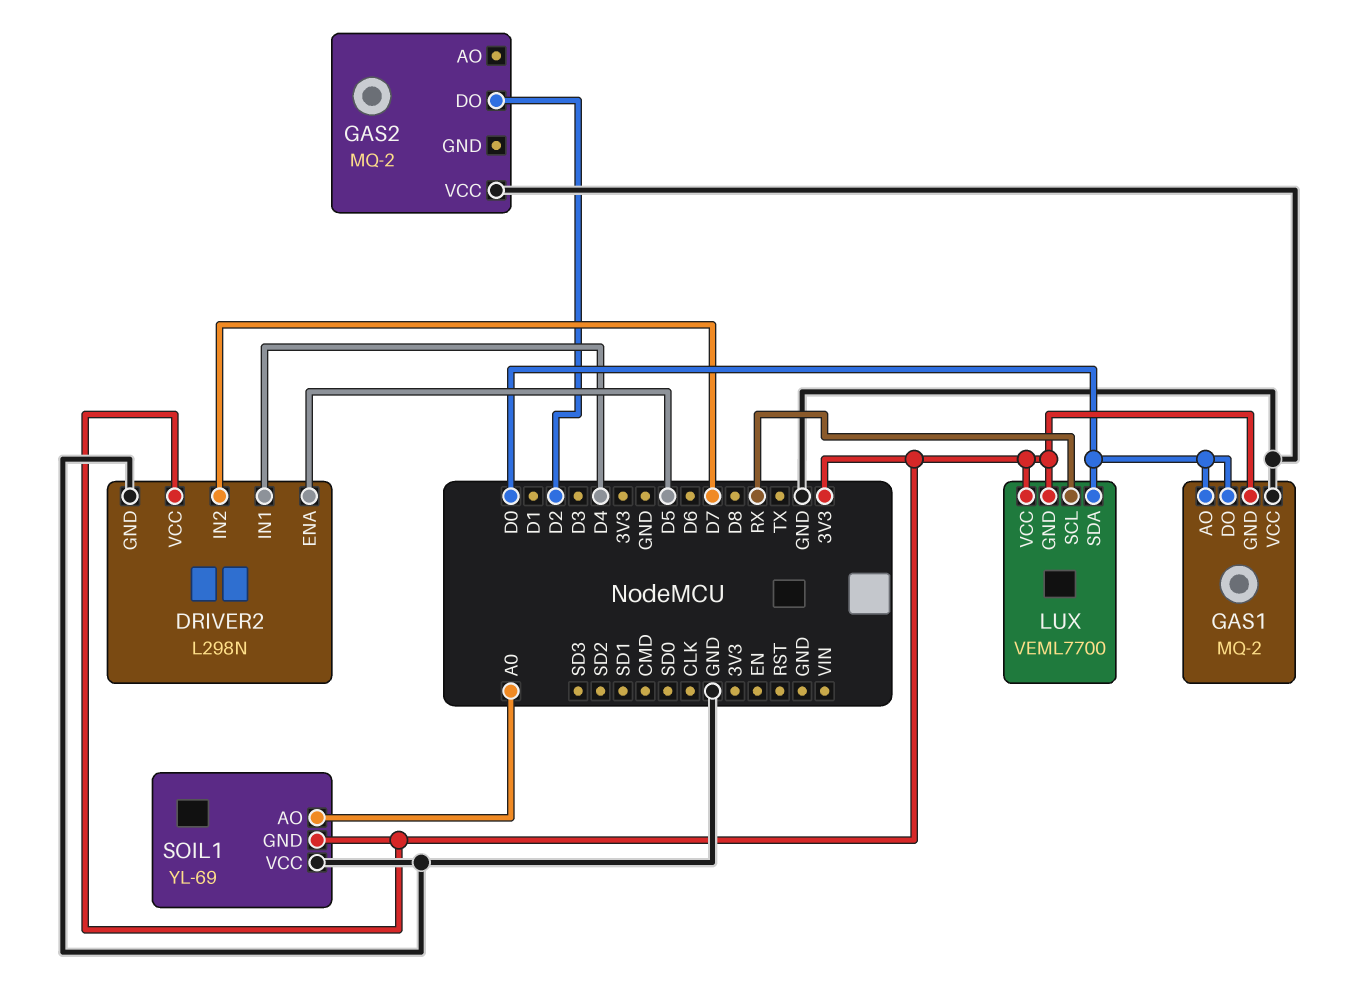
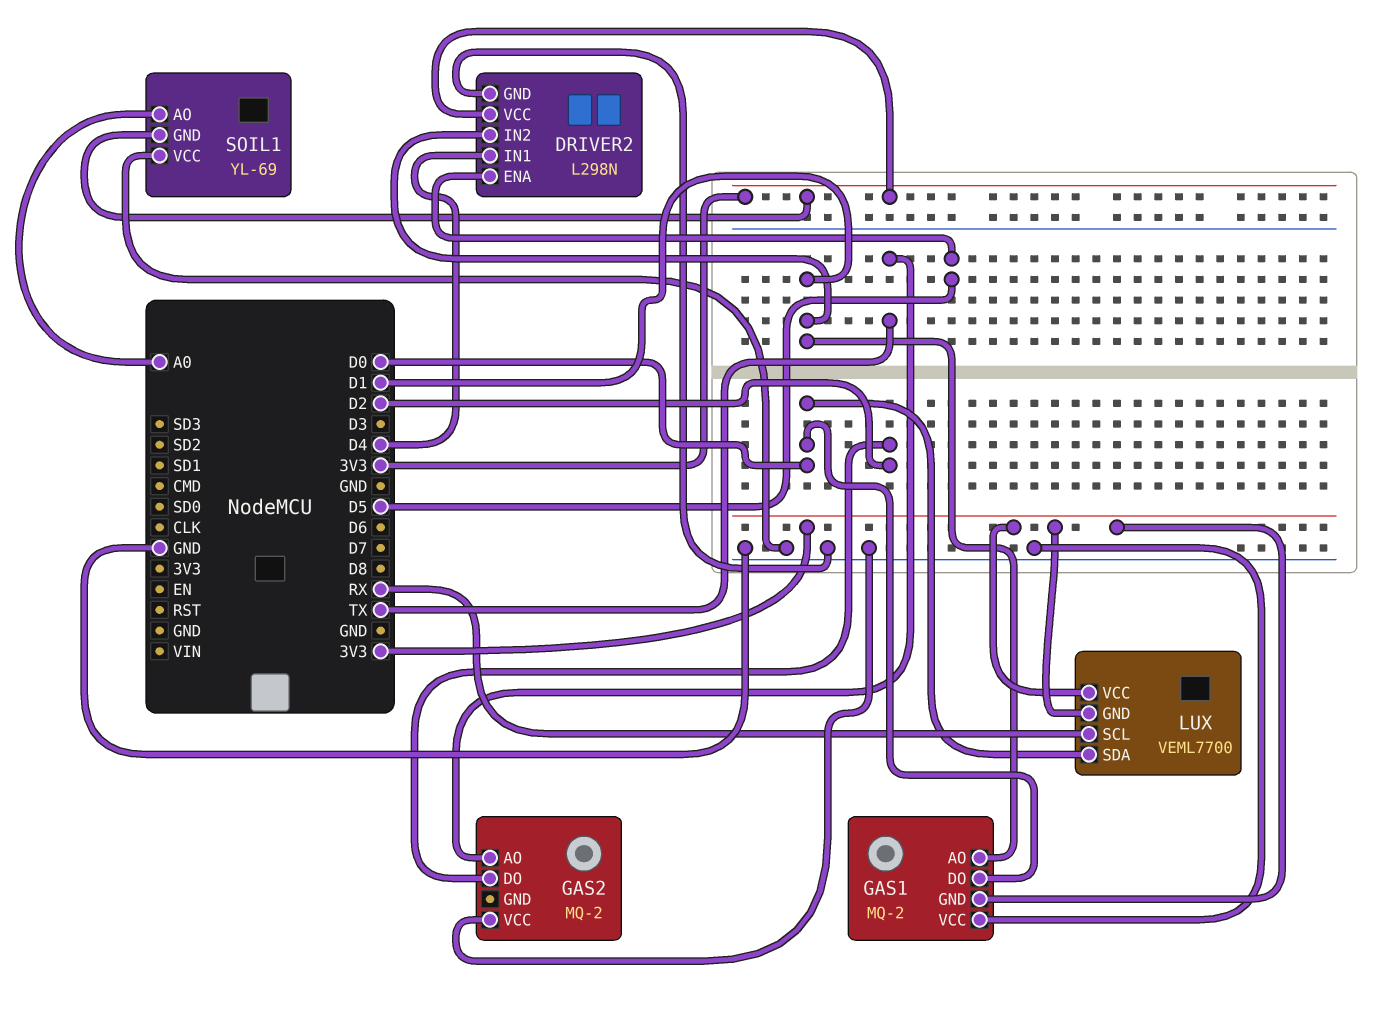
DRIVER2 pin IN2: D7 -> D1
GAS1 pin AO: D0 -> D1
GAS2 pin AO: none -> TX

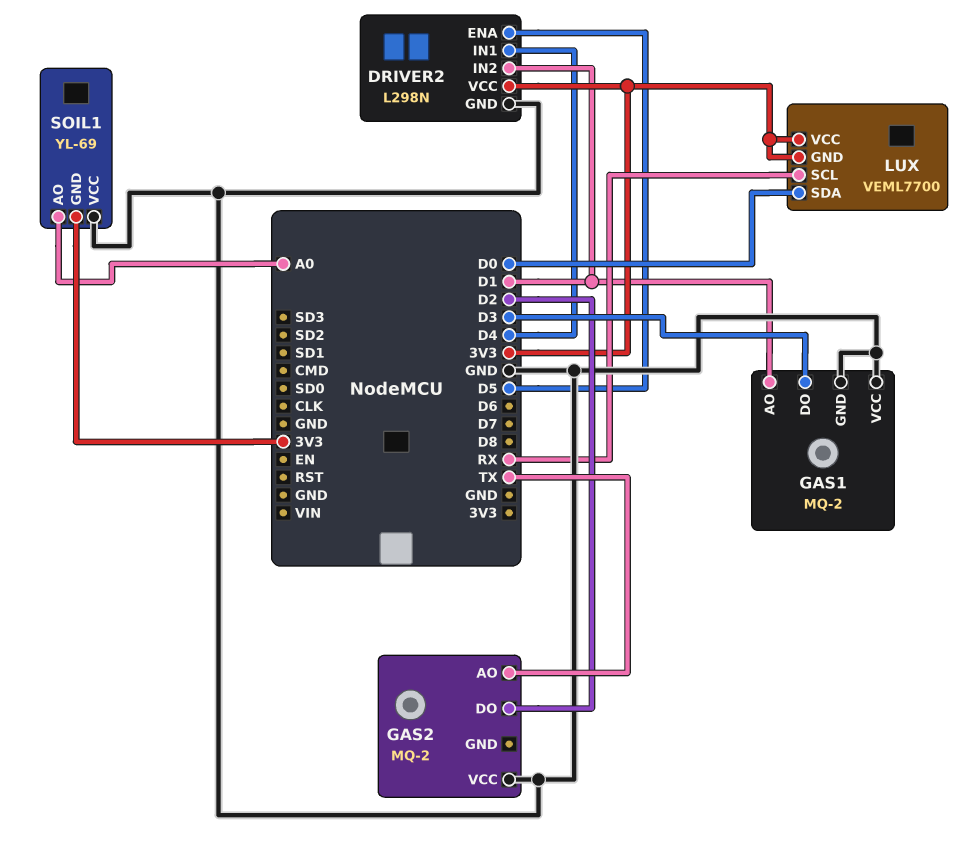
GAS1 pin DO: D0 -> D3
GAS1 pin GND: 3V3 -> GND

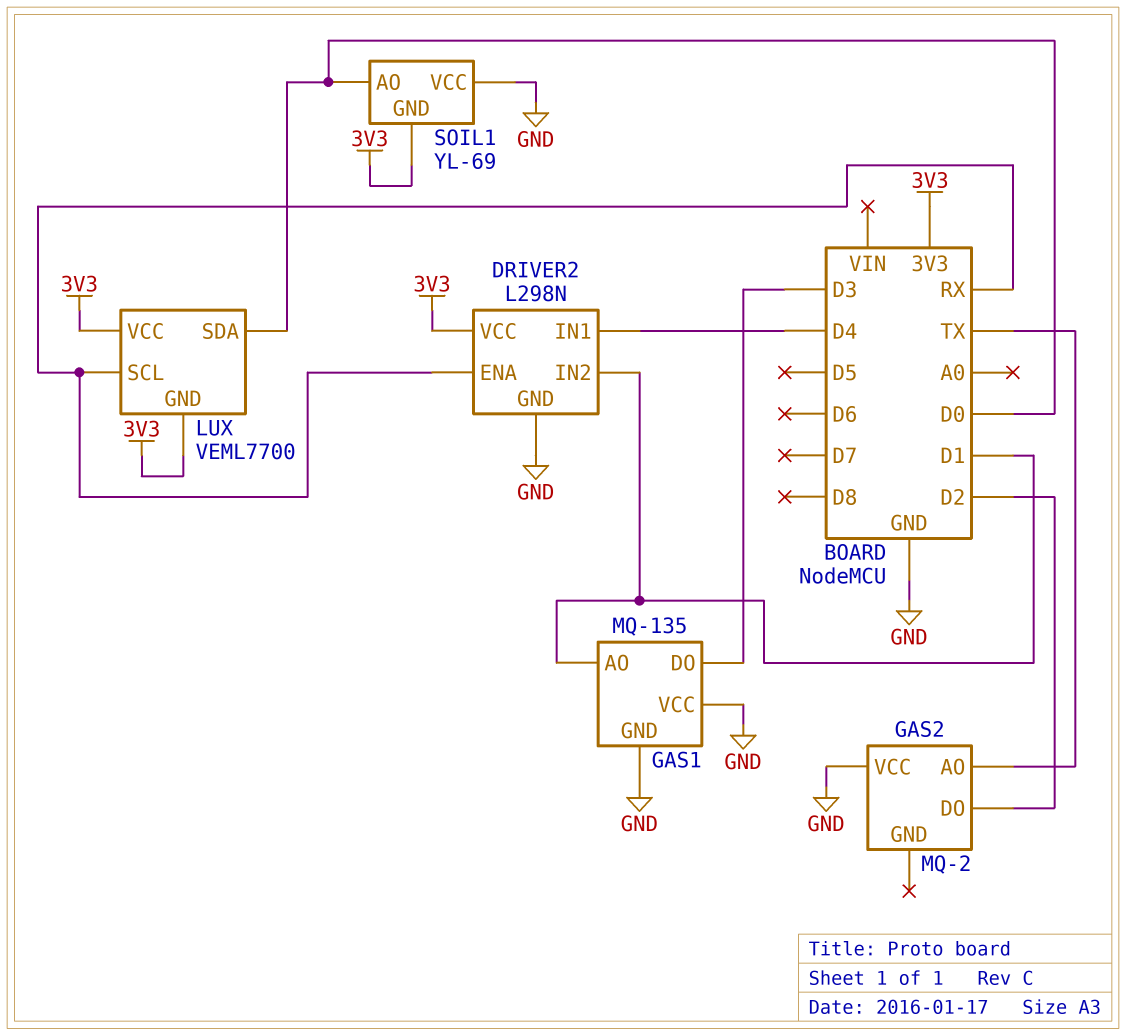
DRIVER2 pin ENA: D5 -> RX
GAS1: MQ-2 -> MQ-135
SOIL1 pin AO: A0 -> D0

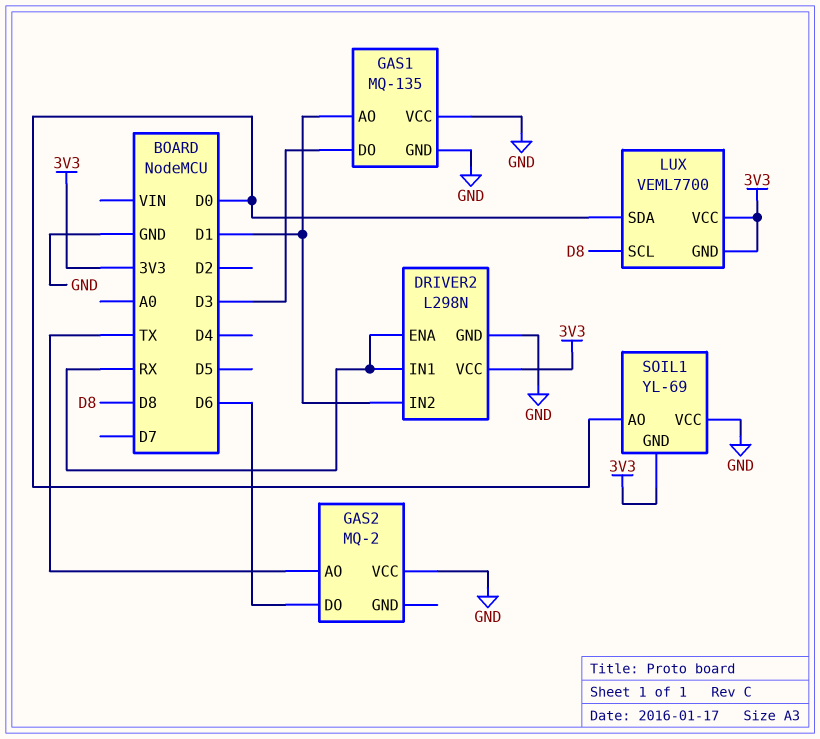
DRIVER2 pin IN1: D4 -> RX
GAS2 pin DO: D2 -> D6
LUX pin SCL: RX -> D8

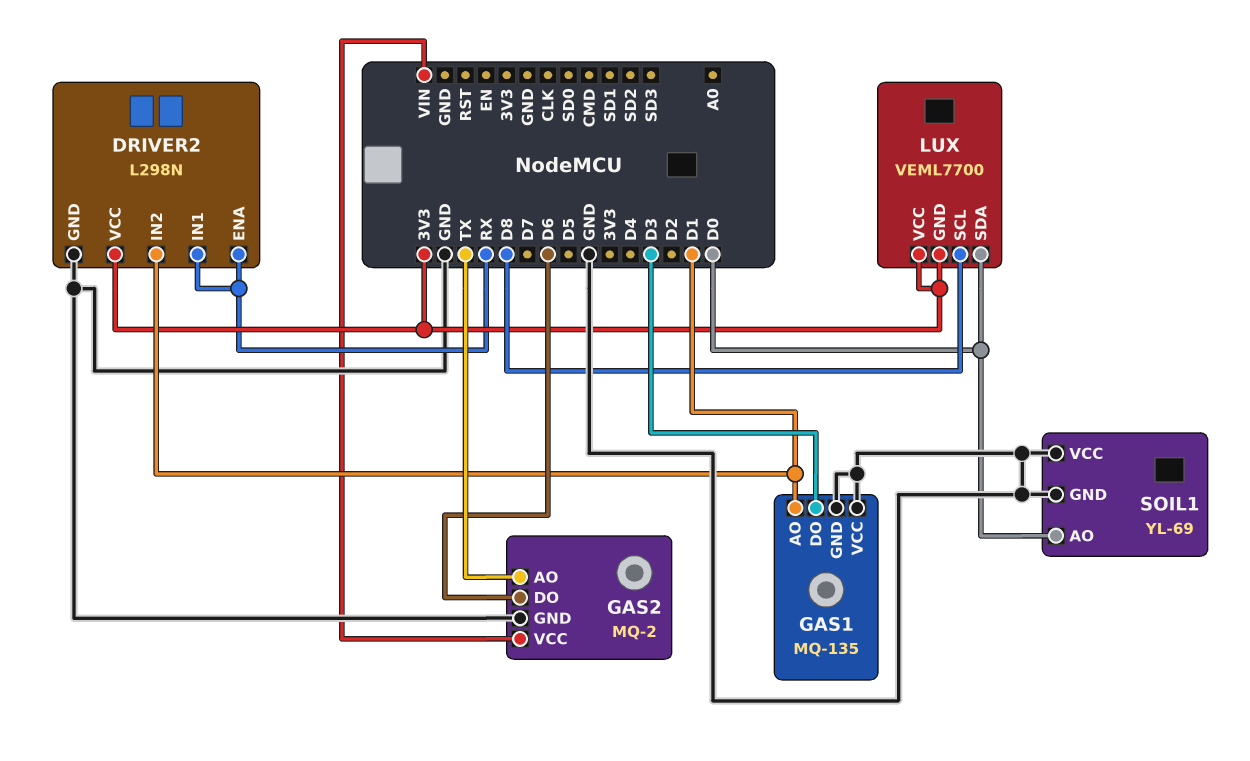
GAS2 pin GND: none -> GND
GAS2 pin VCC: GND -> VIN
SOIL1 pin GND: 3V3 -> GND

